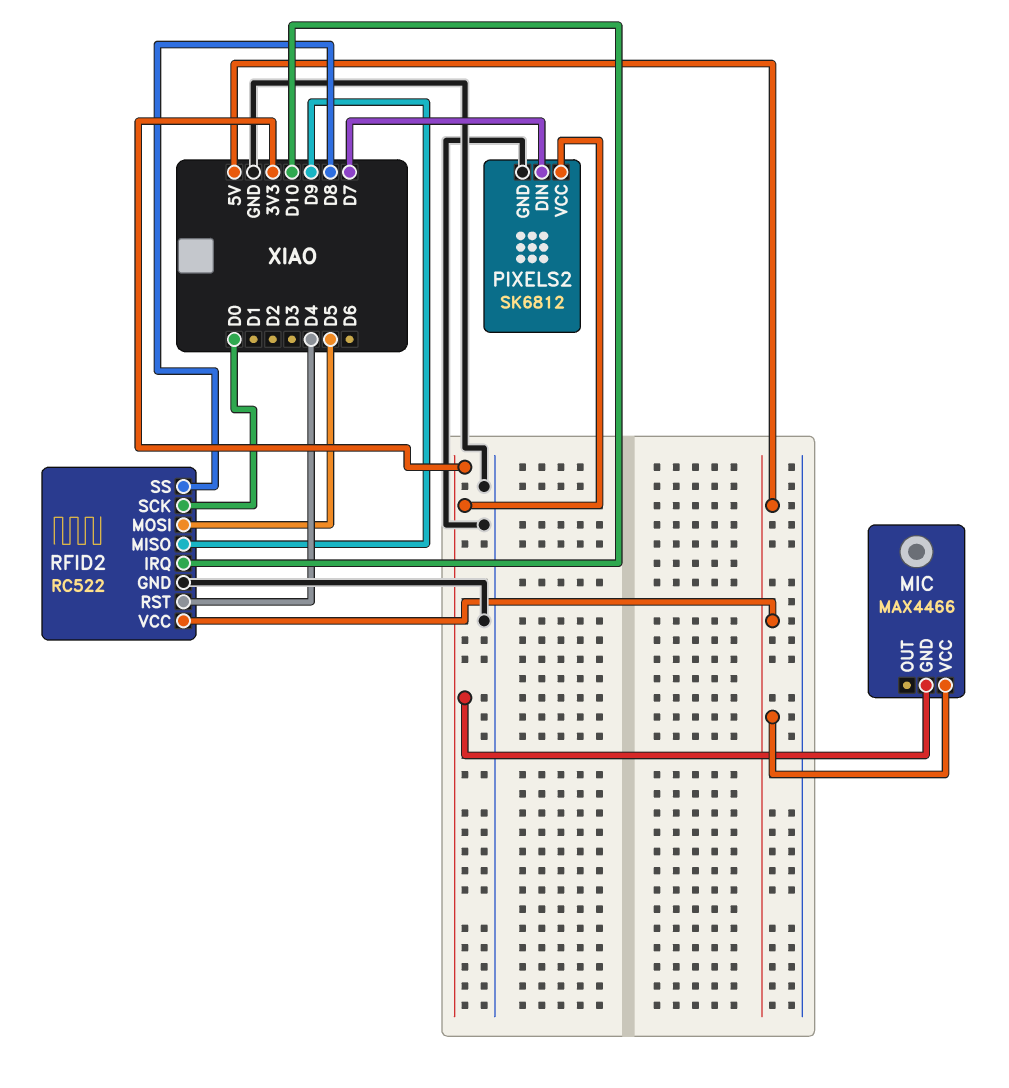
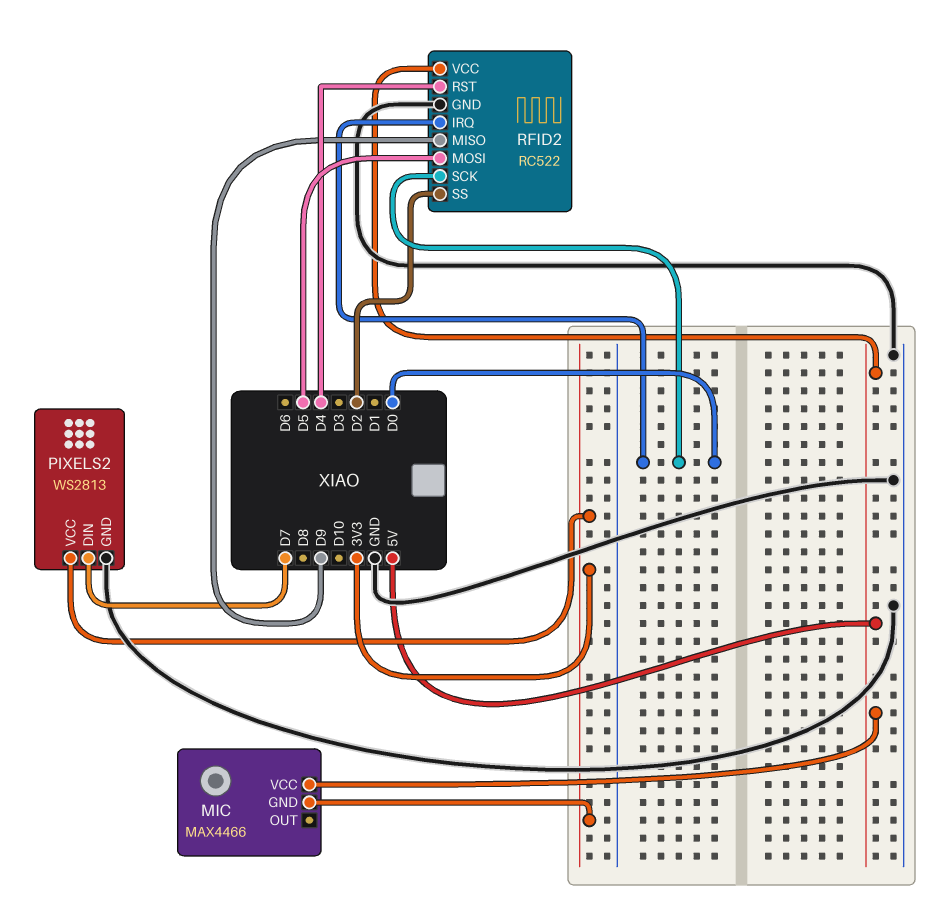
PIXELS2: SK6812 -> WS2813
RFID2 pin IRQ: D10 -> D0
RFID2 pin SS: D8 -> D2

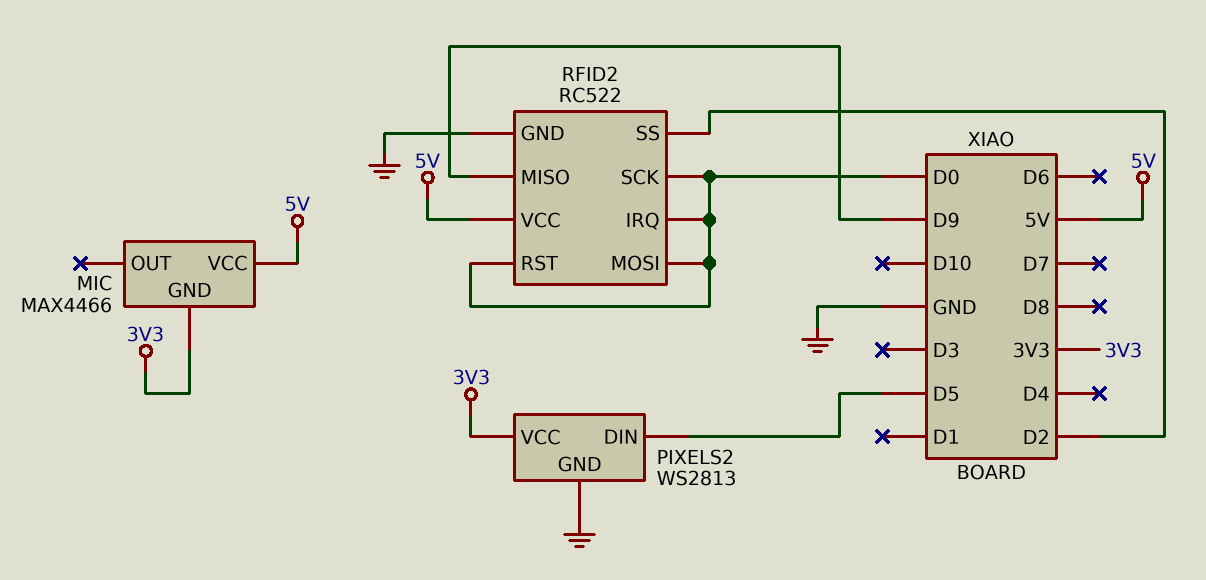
PIXELS2 pin DIN: D7 -> D5
RFID2 pin MOSI: D5 -> D0
RFID2 pin RST: D4 -> D0

